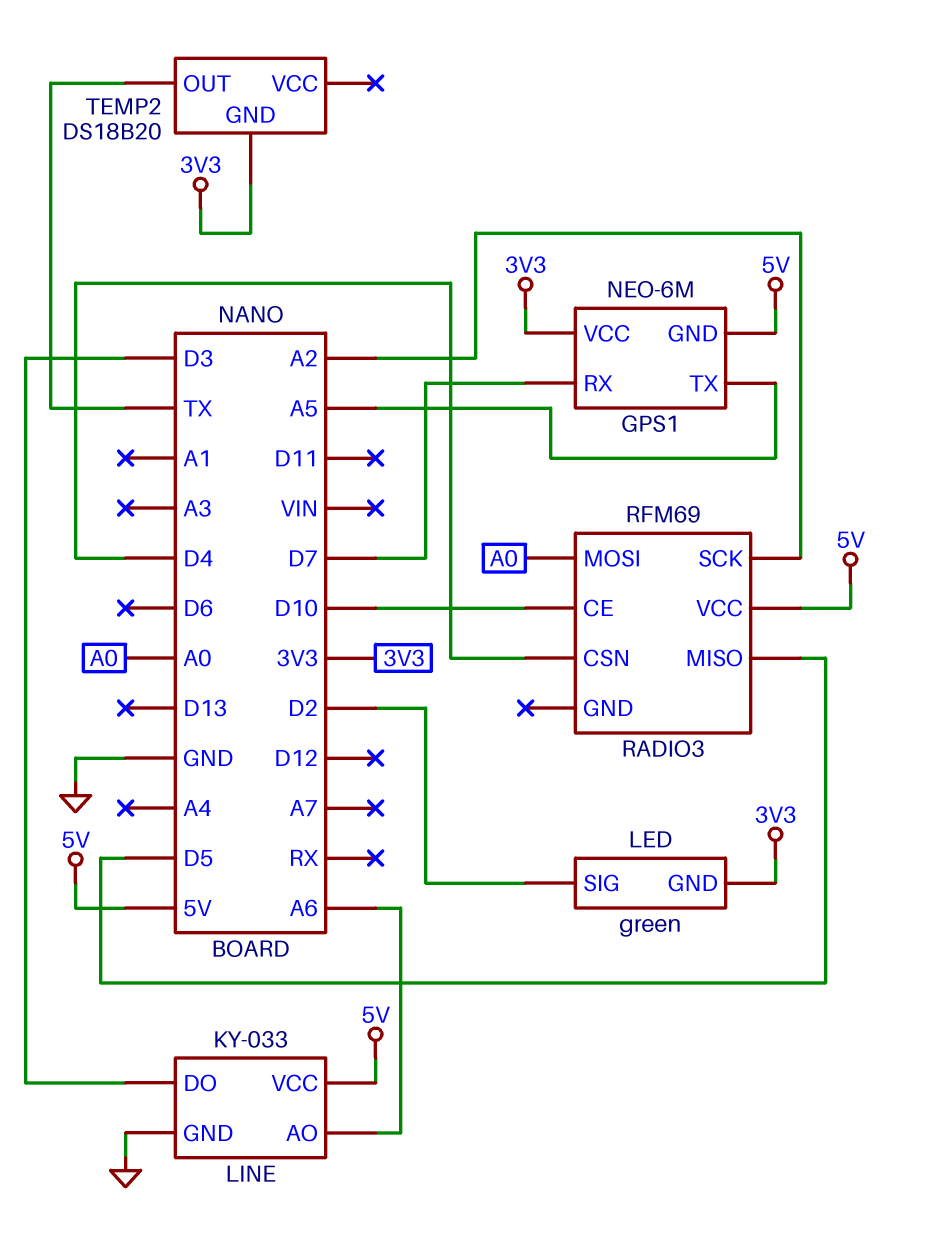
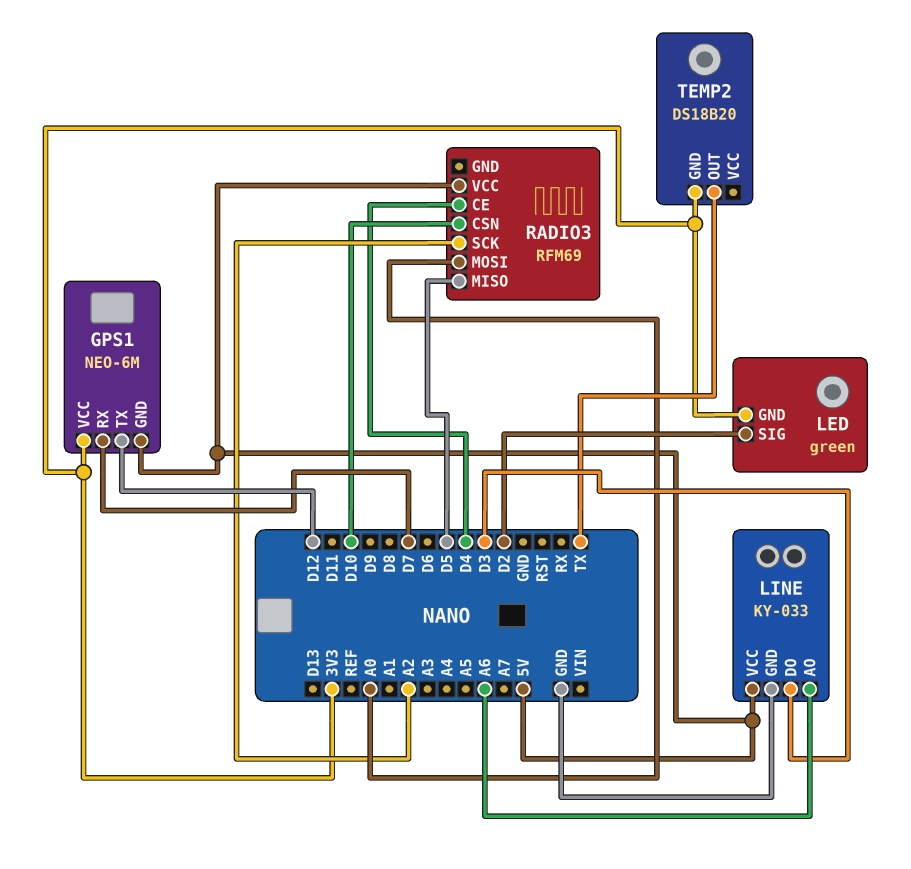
GPS1 pin TX: A5 -> D12
RADIO3 pin CE: D10 -> D4
RADIO3 pin CSN: D4 -> D10

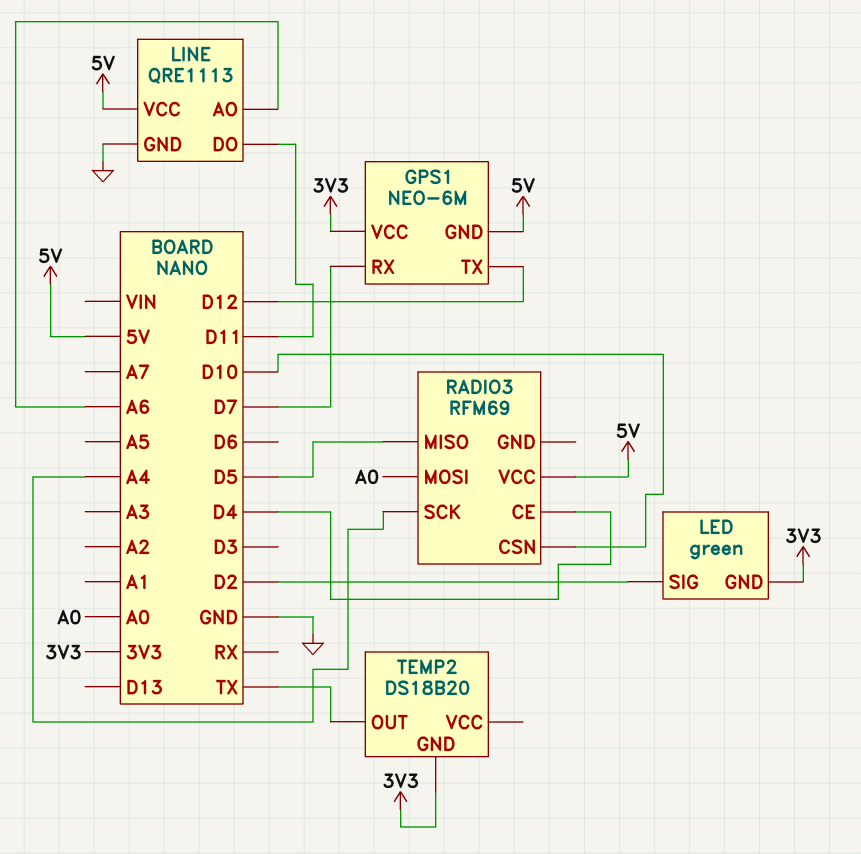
LINE: KY-033 -> QRE1113
LINE pin DO: D3 -> D11
RADIO3 pin SCK: A2 -> A4

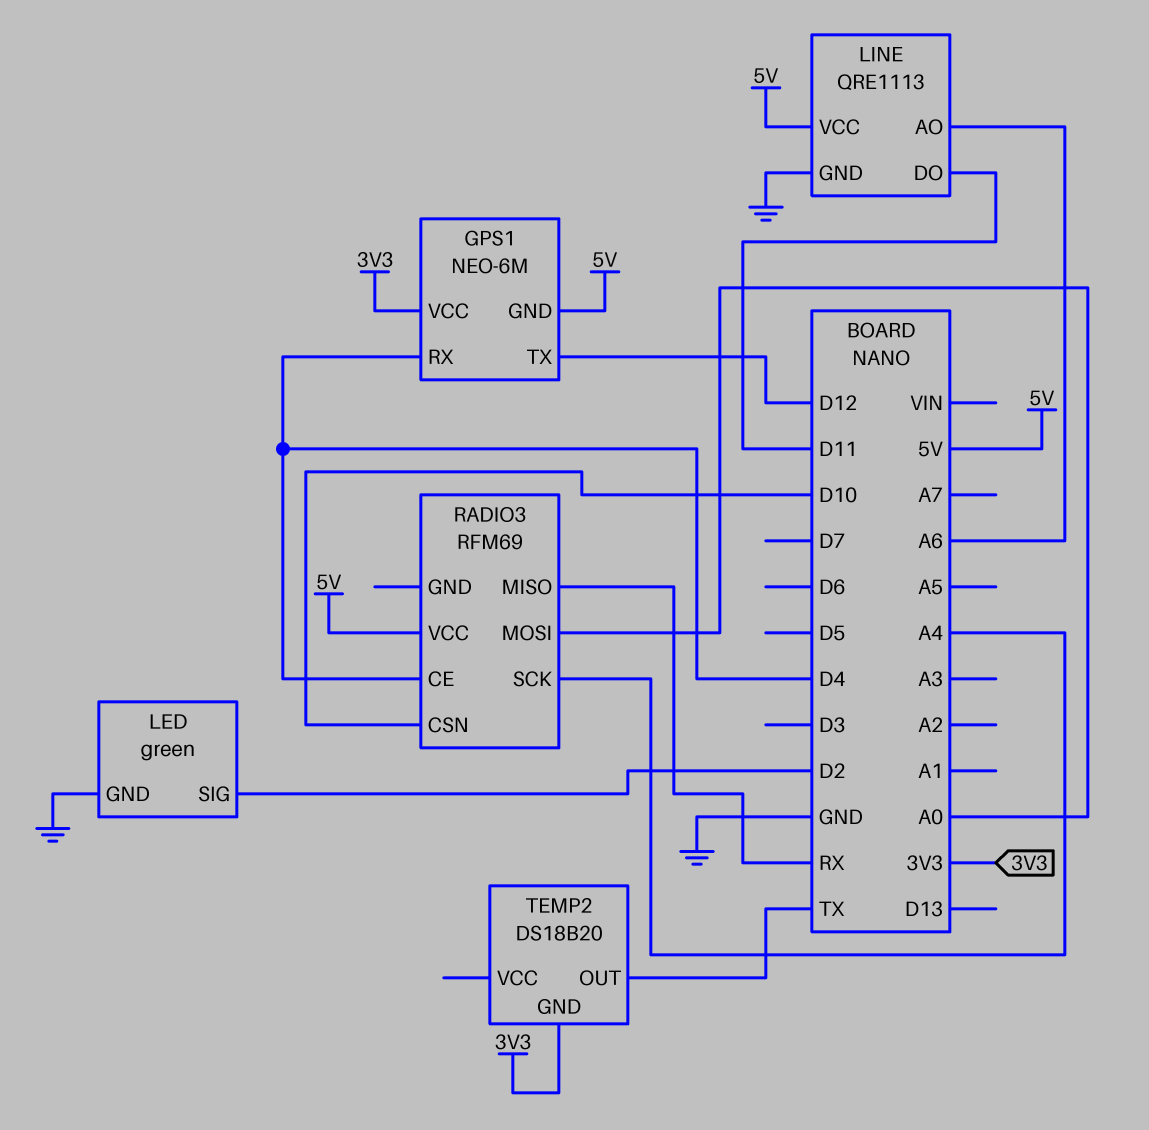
GPS1 pin RX: D7 -> D4
LED pin GND: 3V3 -> GND
RADIO3 pin MISO: D5 -> RX

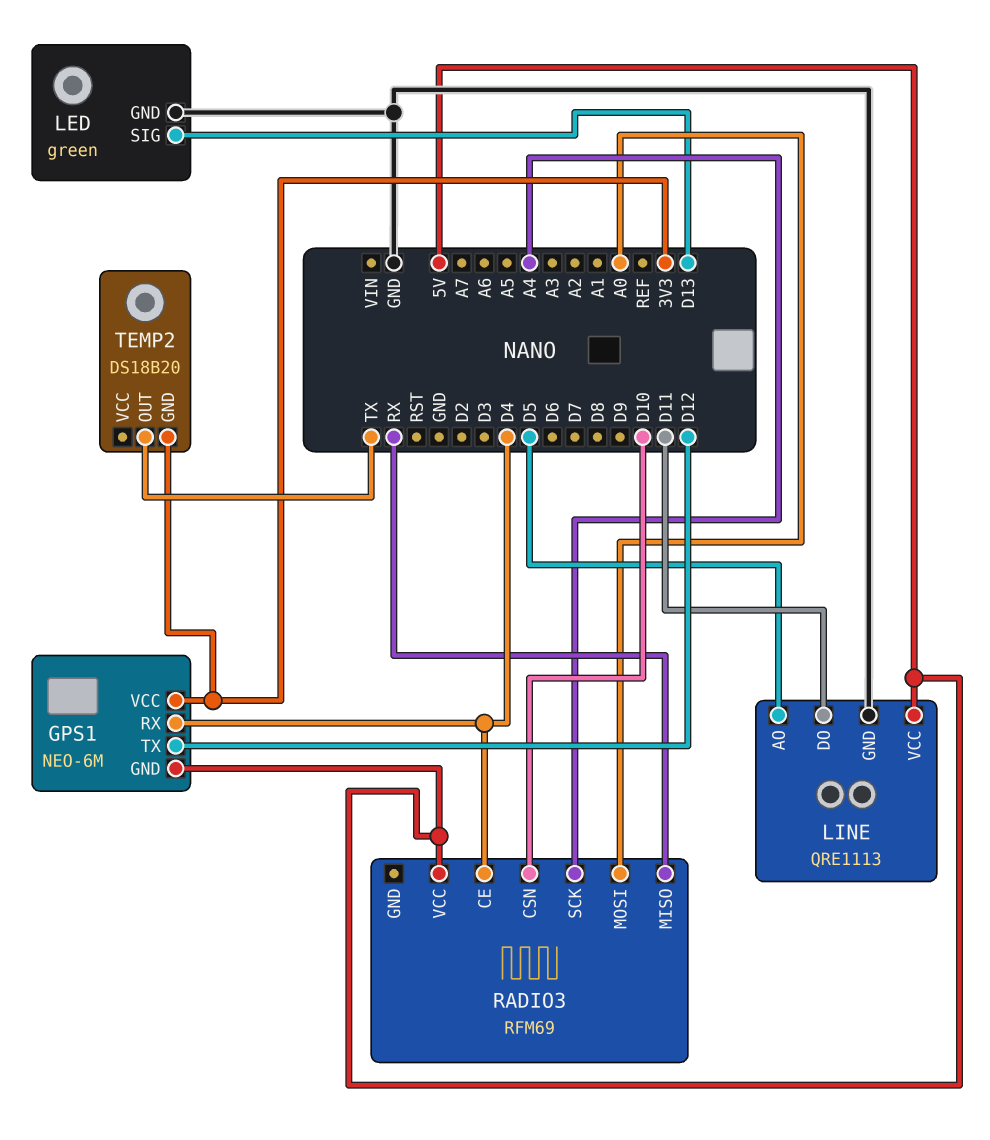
LED pin SIG: D2 -> D13
LINE pin AO: A6 -> D5

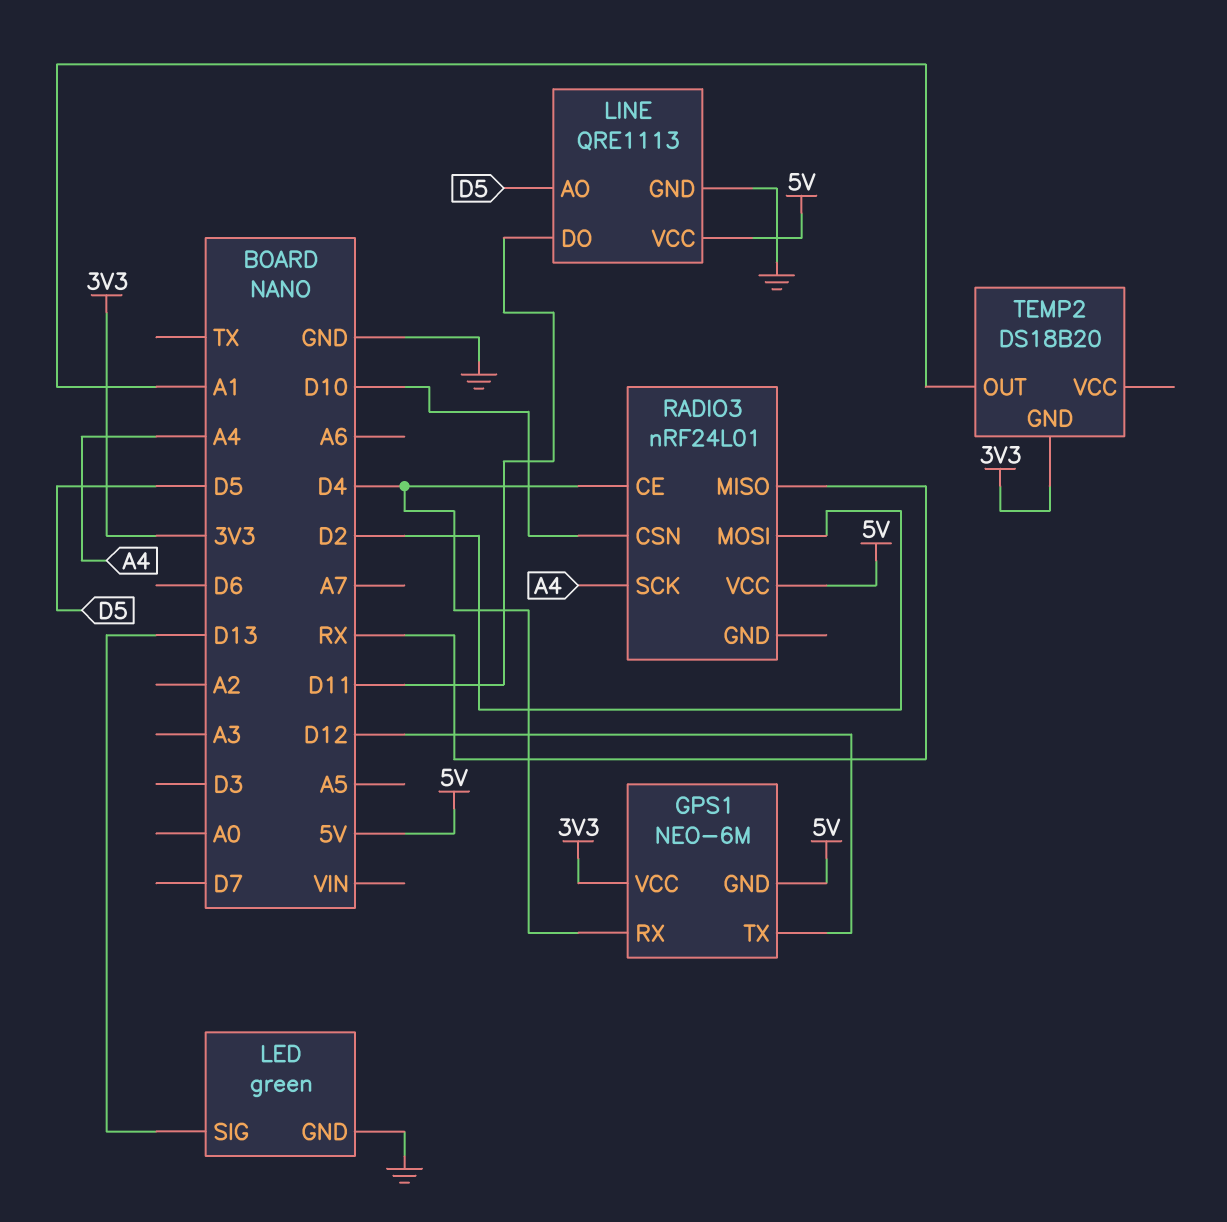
RADIO3: RFM69 -> nRF24L01
RADIO3 pin MOSI: A0 -> D2
TEMP2 pin OUT: TX -> A1

